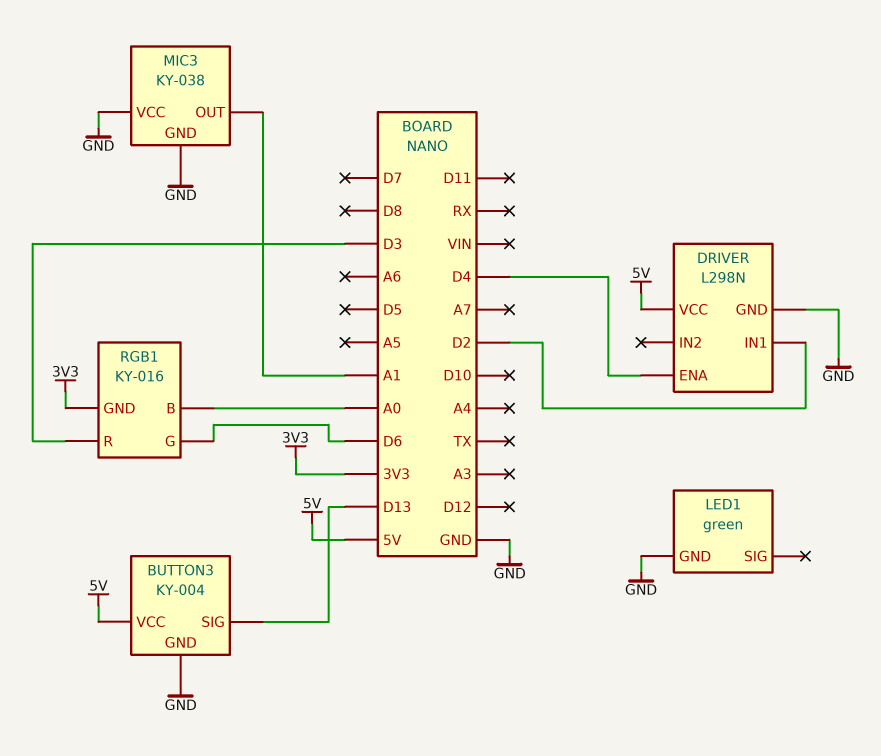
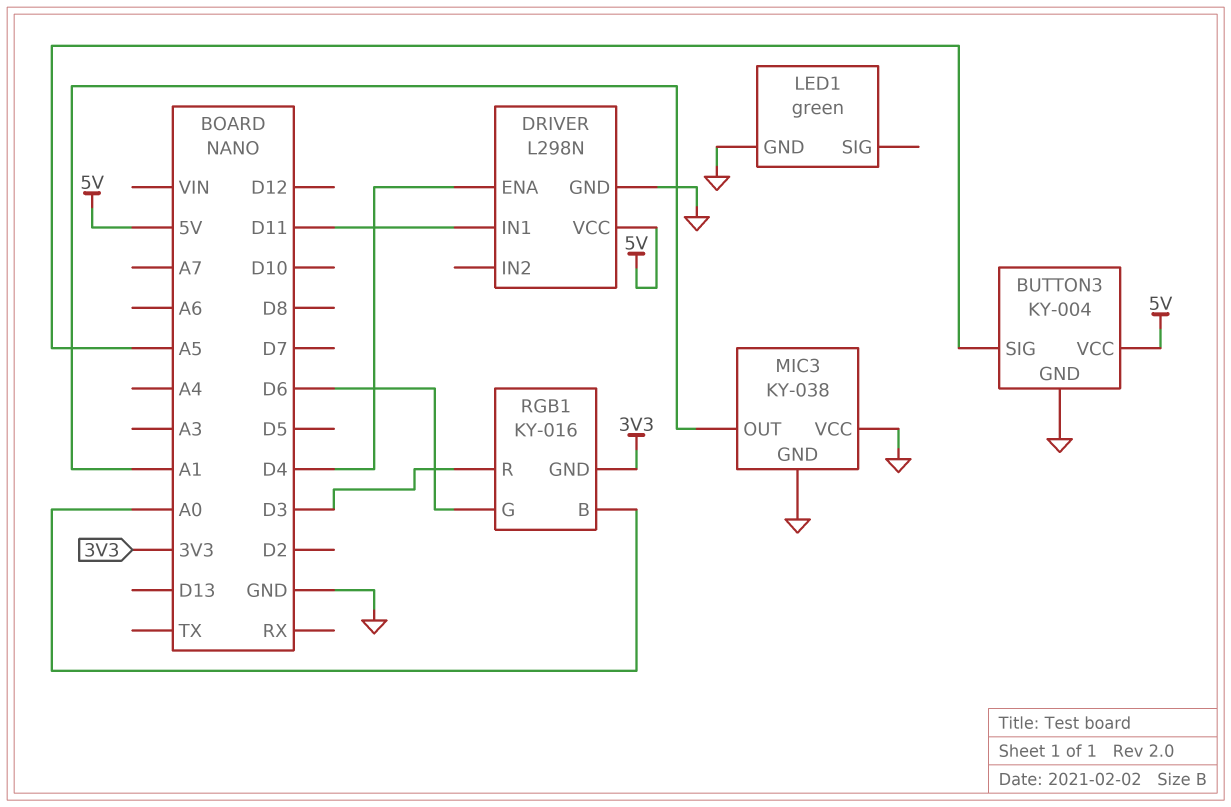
BUTTON3 pin SIG: D13 -> A5
DRIVER pin IN1: D2 -> D11

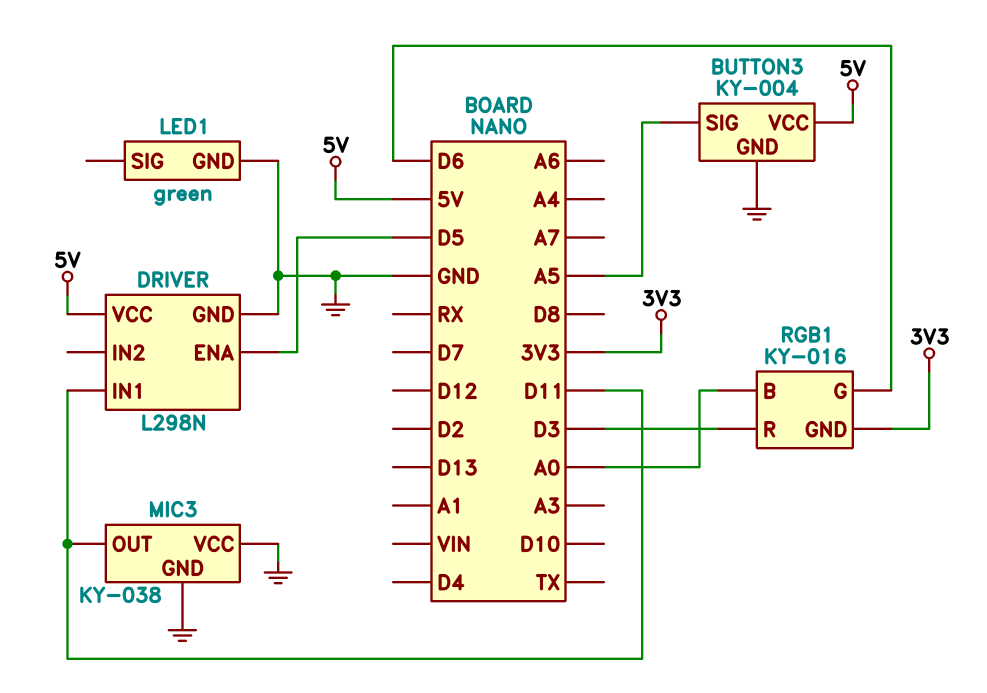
DRIVER pin ENA: D4 -> D5
MIC3 pin OUT: A1 -> D11

